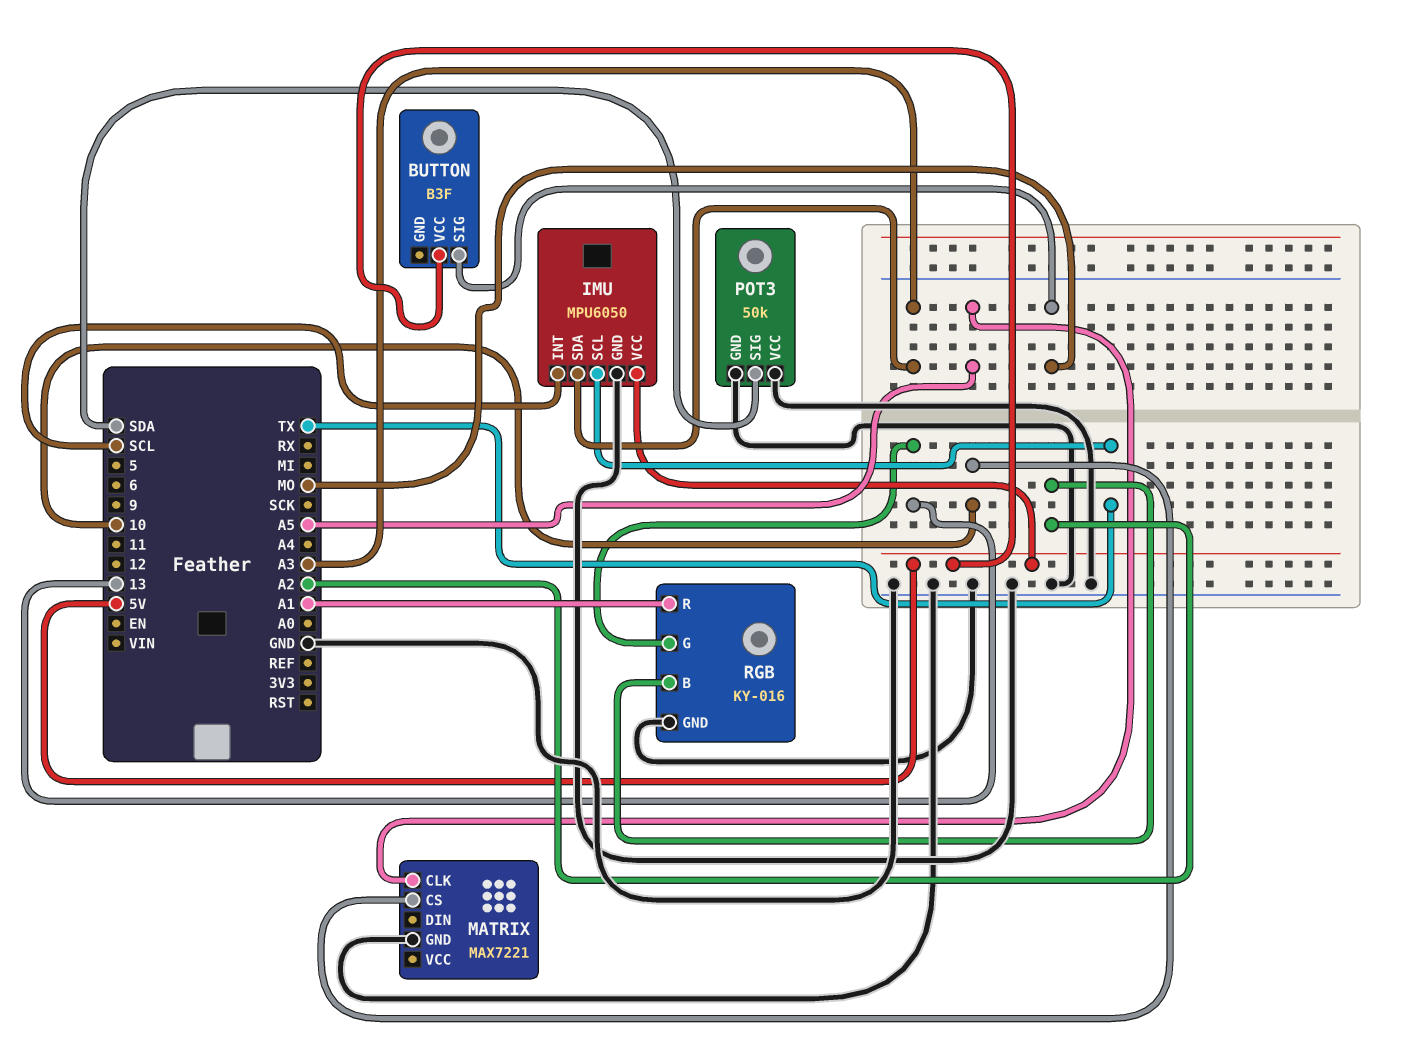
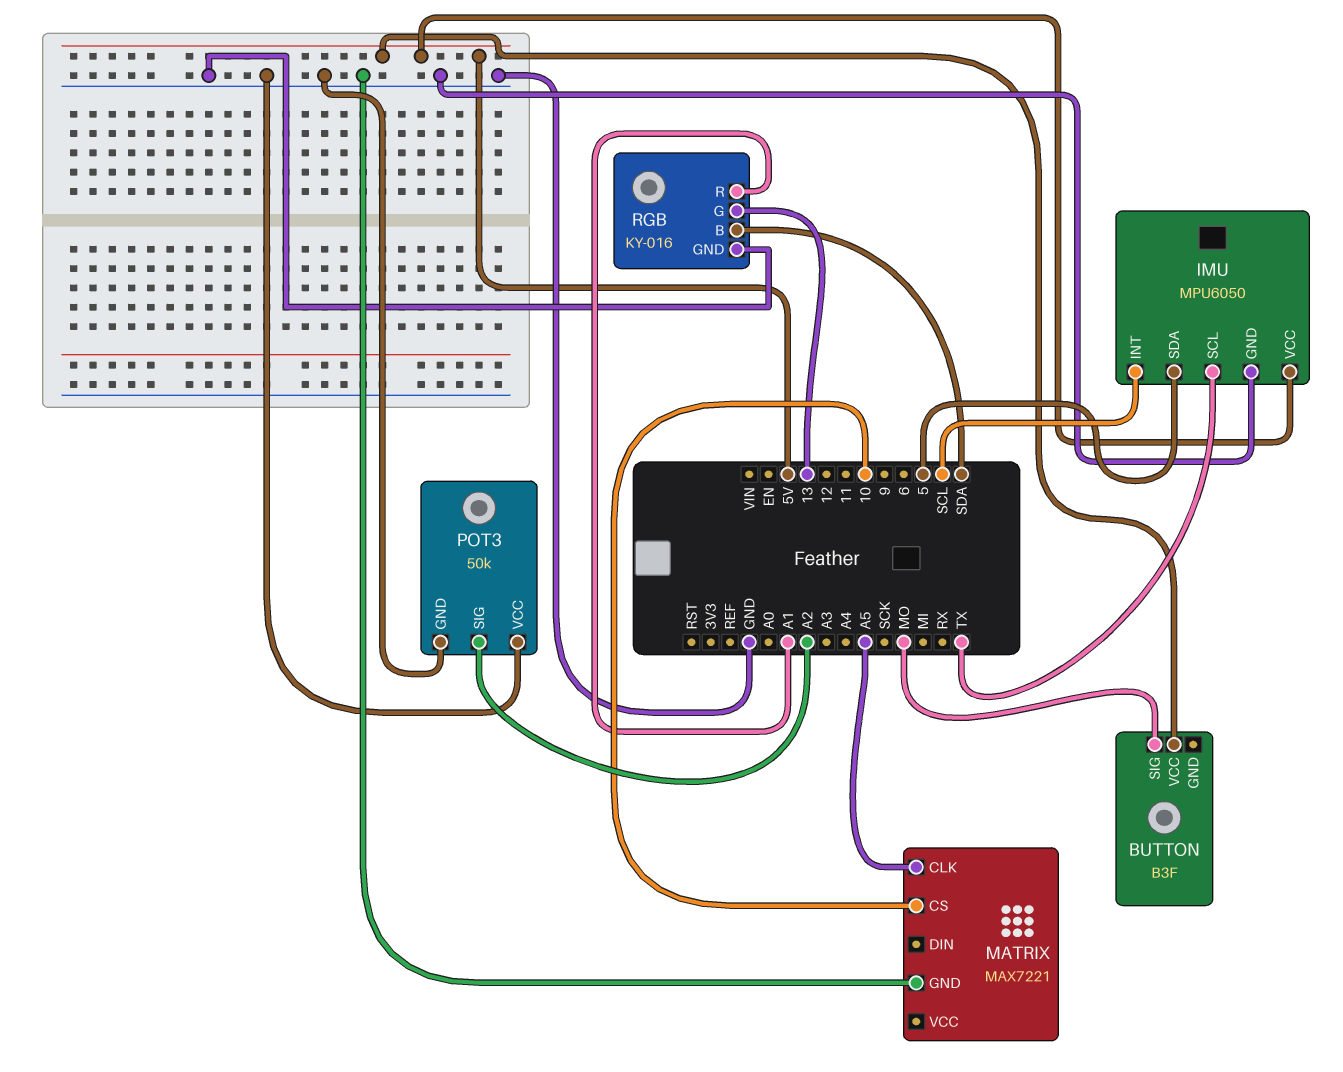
IMU pin SDA: A3 -> 5
POT3 pin SIG: SDA -> A2
RGB pin B: A2 -> SDA

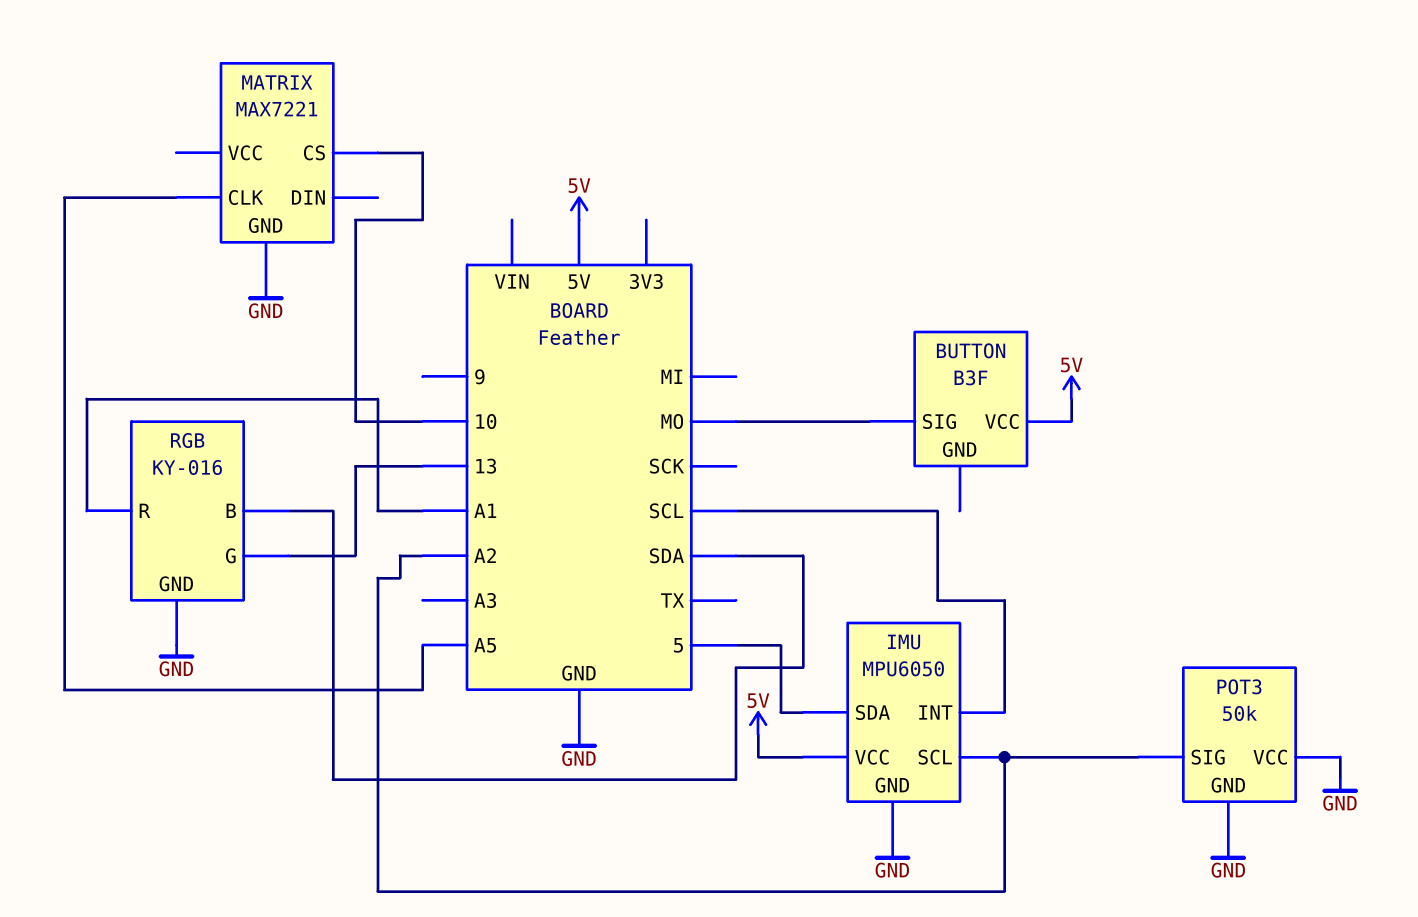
IMU pin SCL: TX -> A2

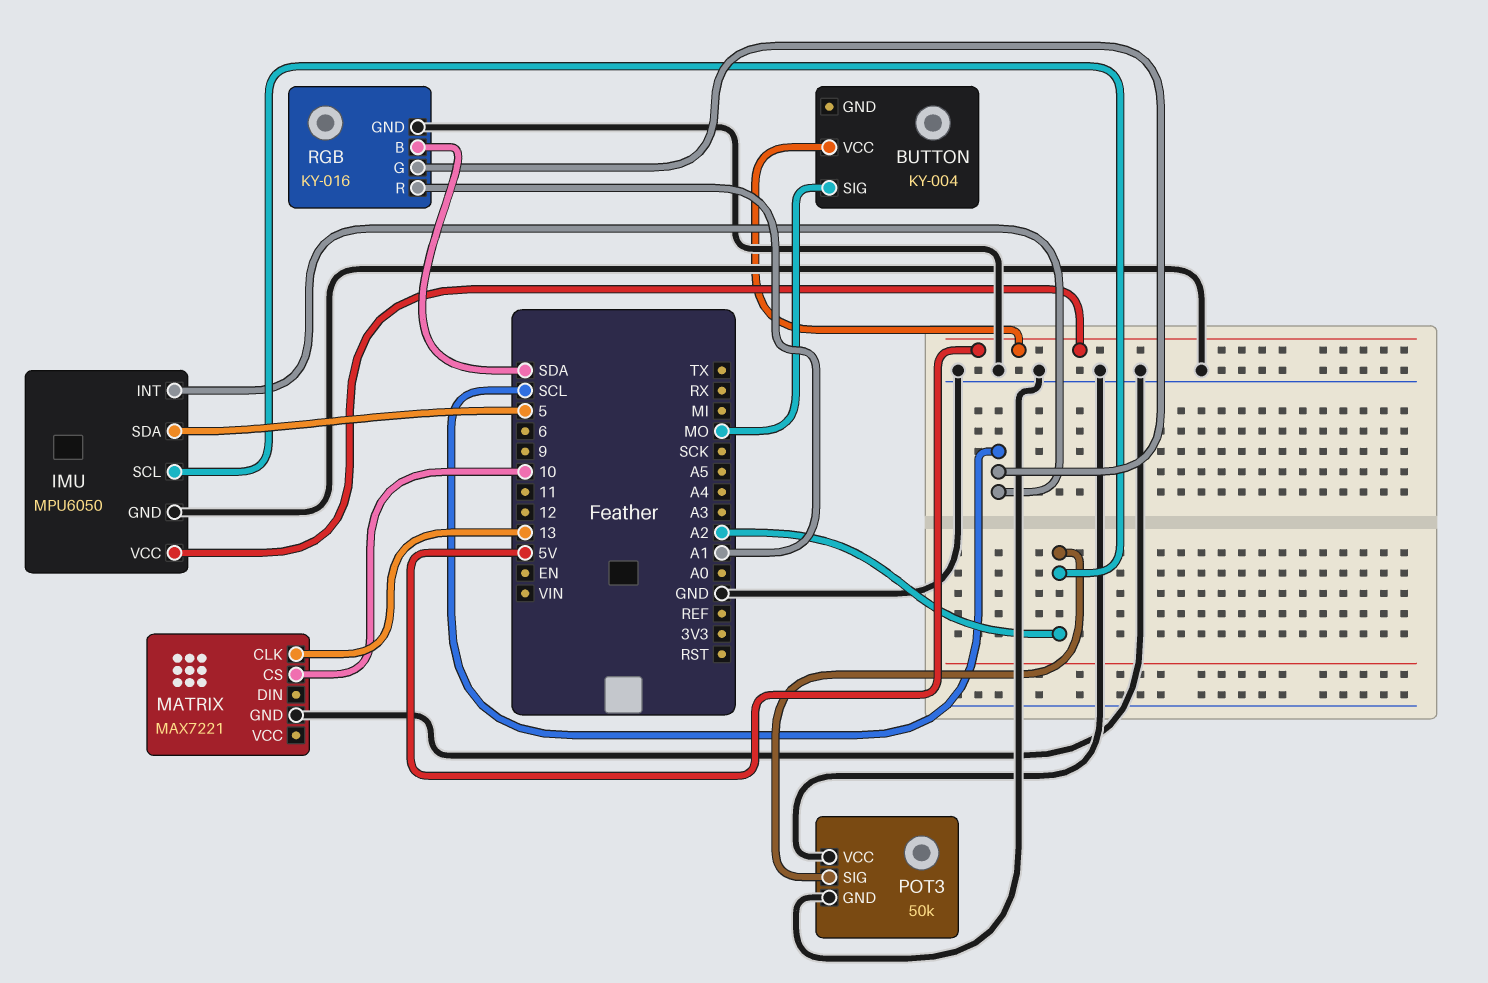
BUTTON: B3F -> KY-004
MATRIX pin CLK: A5 -> 13
RGB pin G: 13 -> SCL

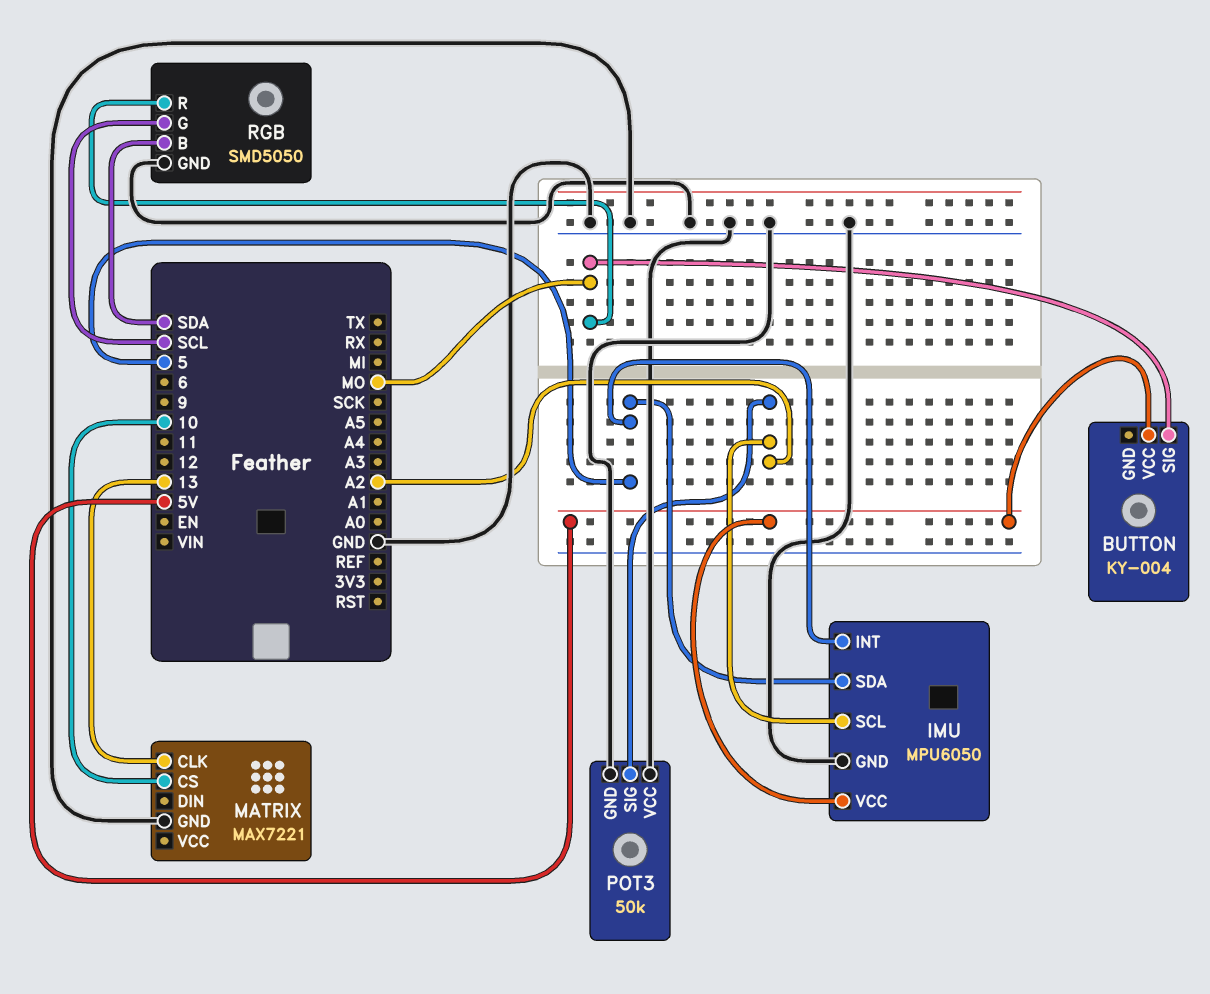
IMU pin INT: SCL -> 5
RGB: KY-016 -> SMD5050
RGB pin R: A1 -> MO

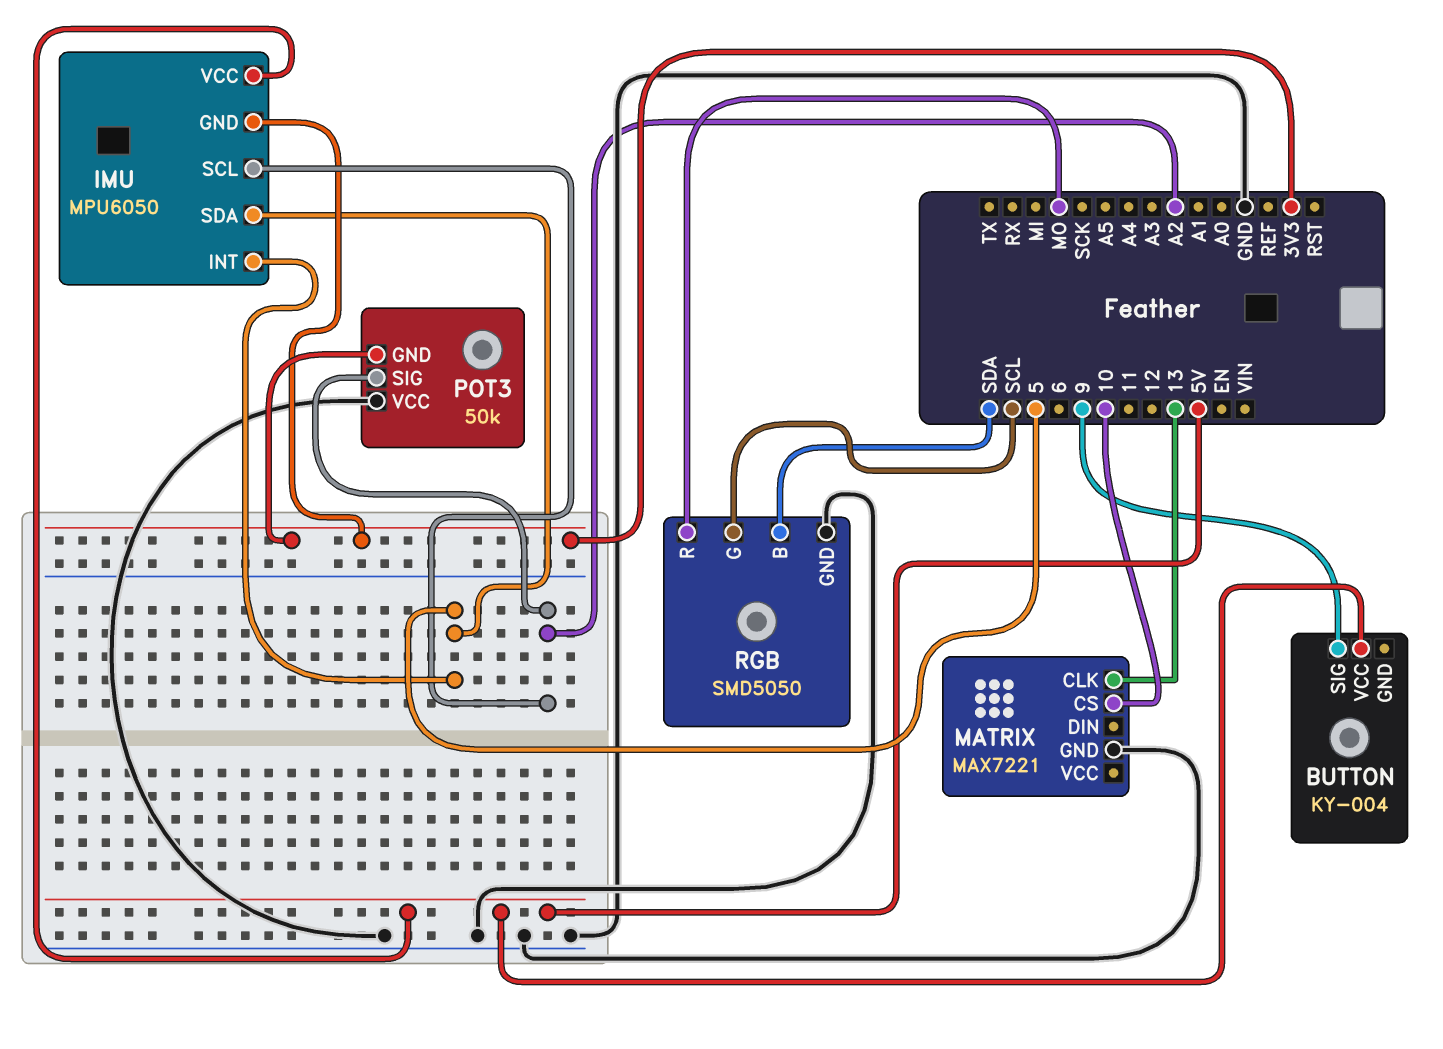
BUTTON pin SIG: MO -> 9
IMU pin GND: GND -> 3V3
POT3 pin GND: GND -> 3V3

